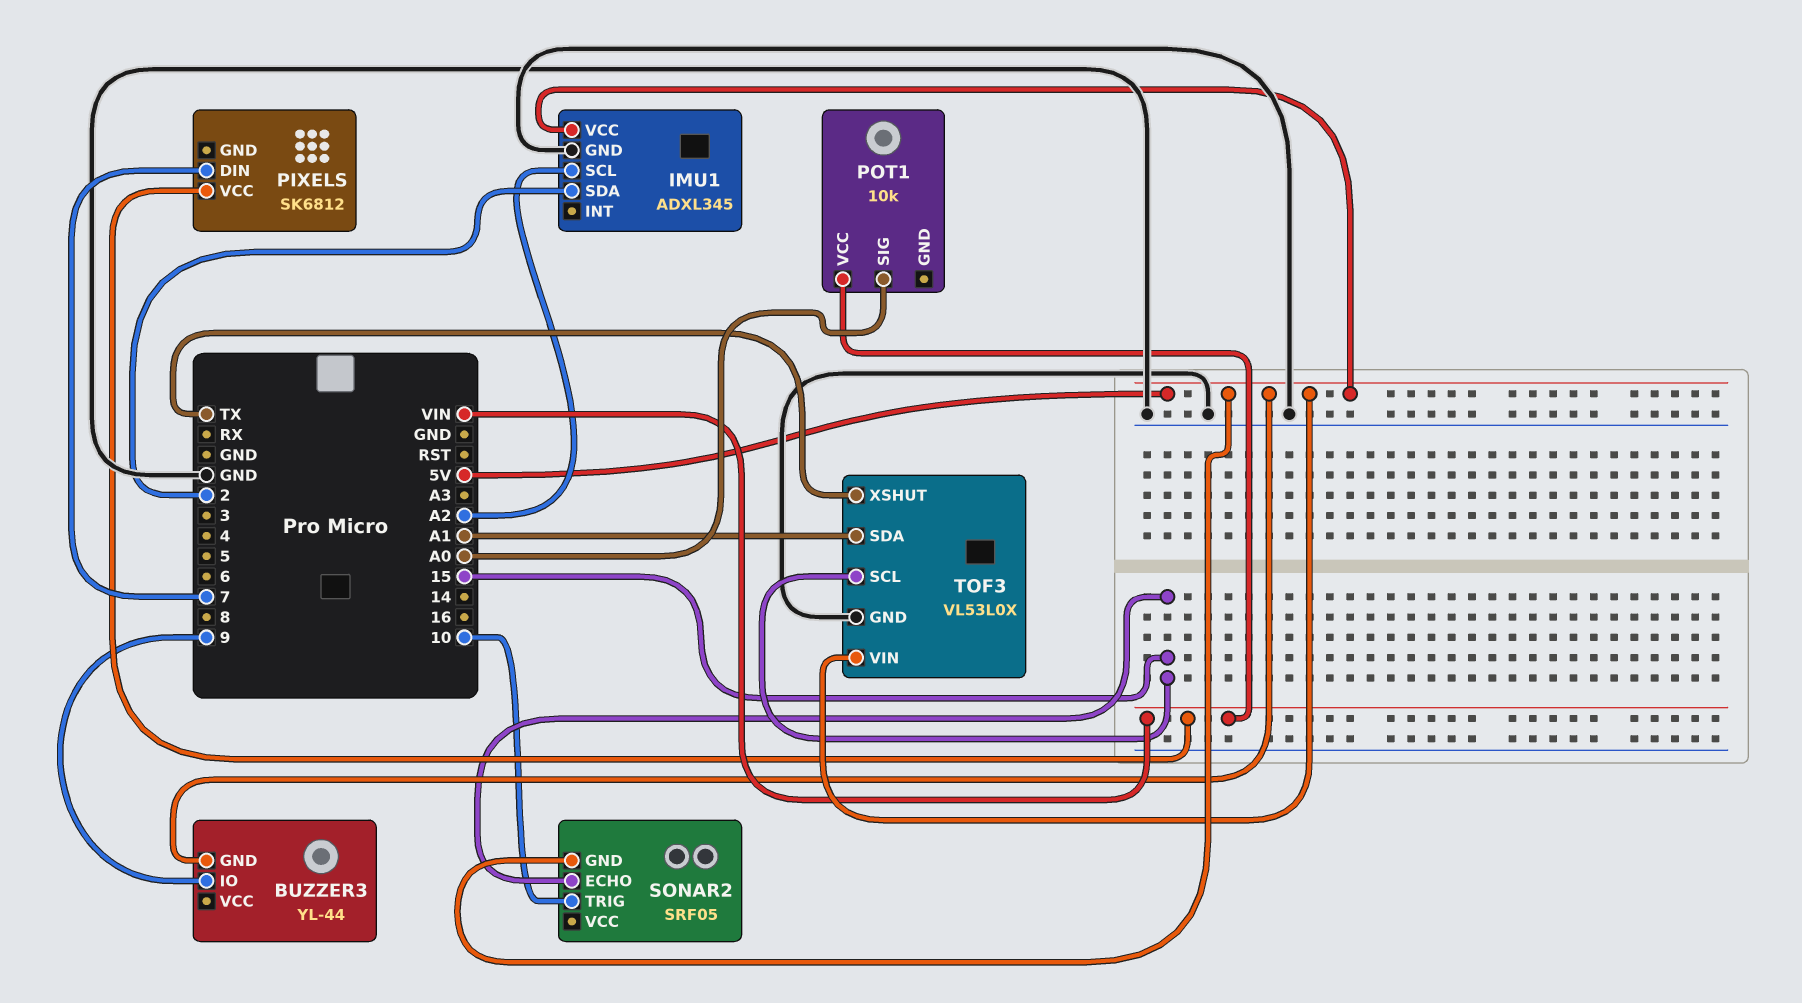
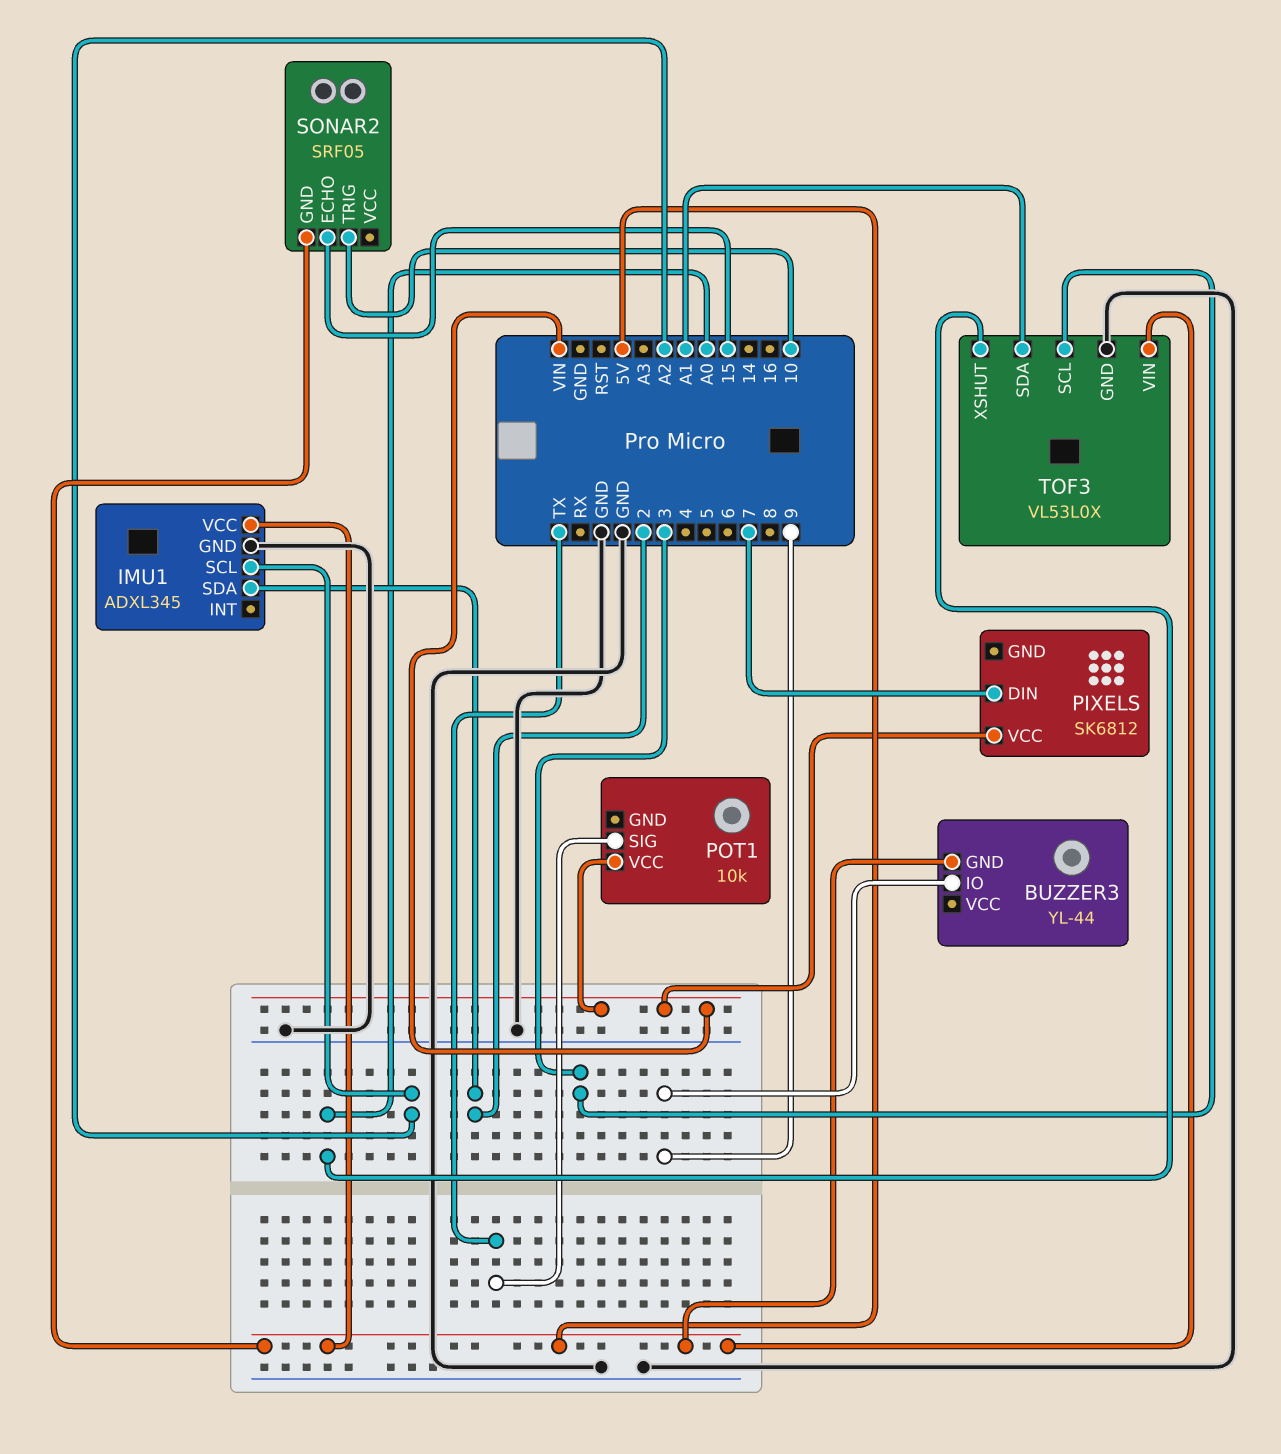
POT1 pin SIG: A0 -> TX
TOF3 pin SCL: 15 -> 3
TOF3 pin XSHUT: TX -> A0

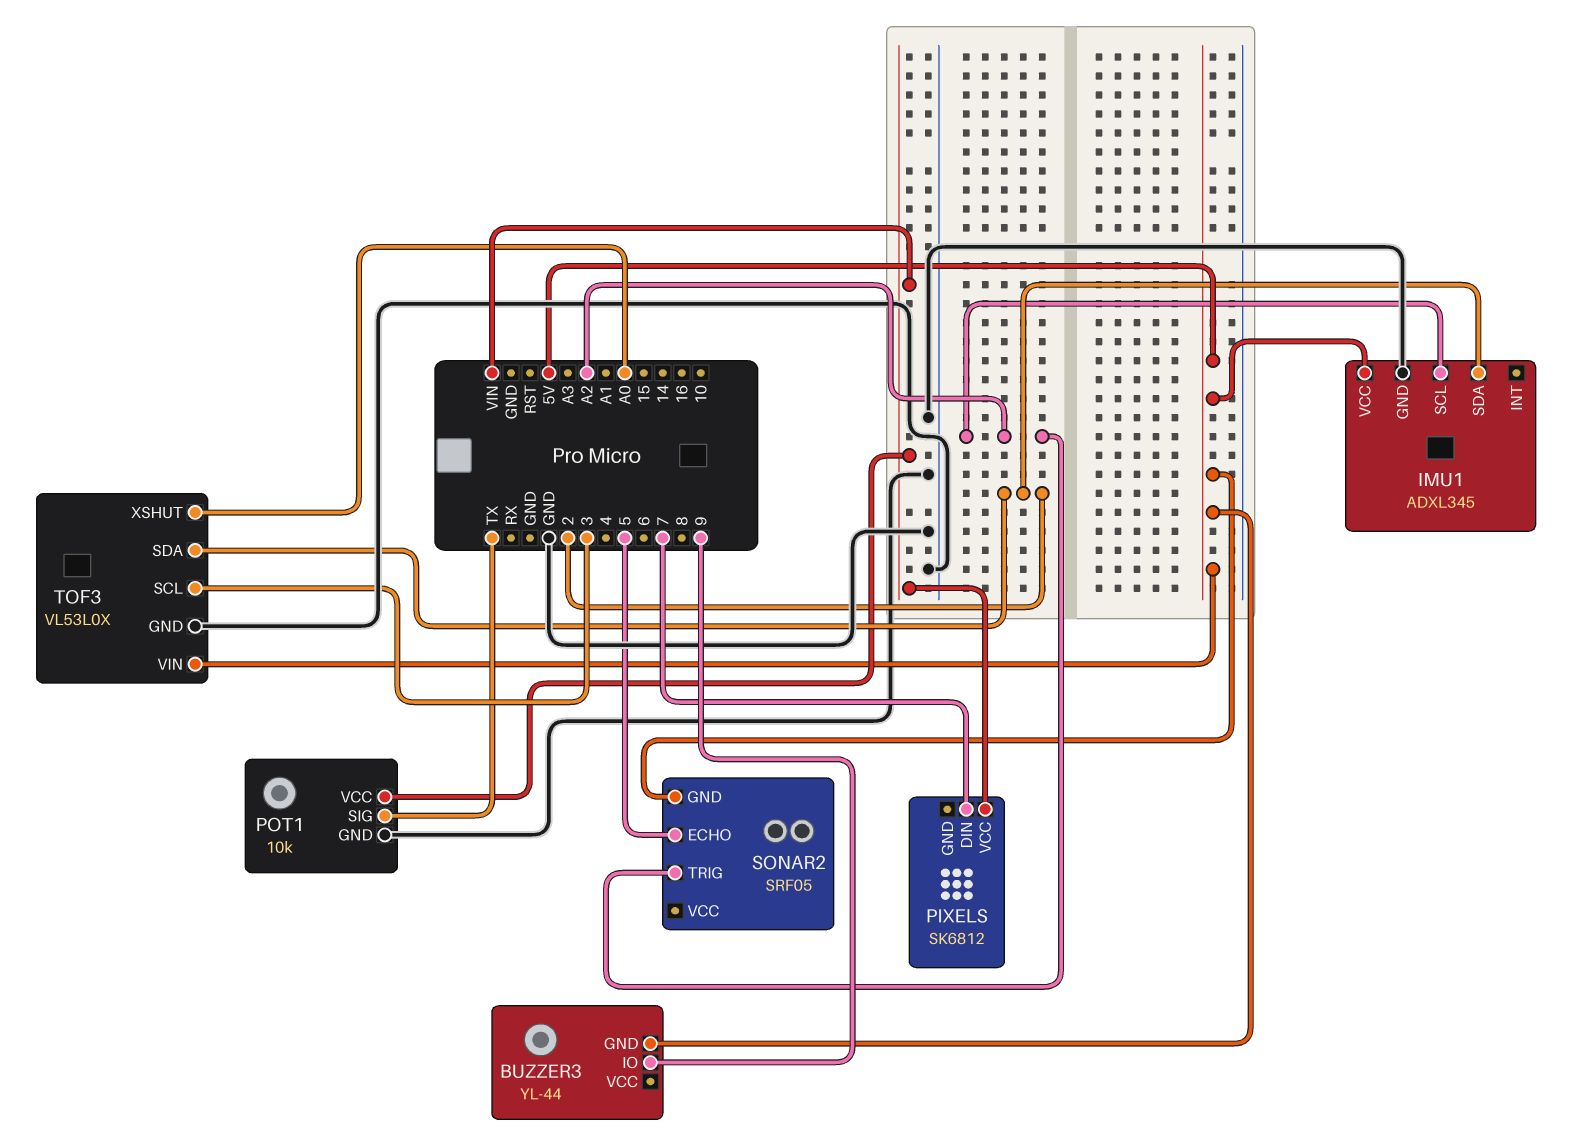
POT1 pin GND: none -> GND
SONAR2 pin ECHO: 15 -> 5
SONAR2 pin TRIG: 10 -> A2
TOF3 pin SDA: A1 -> 2

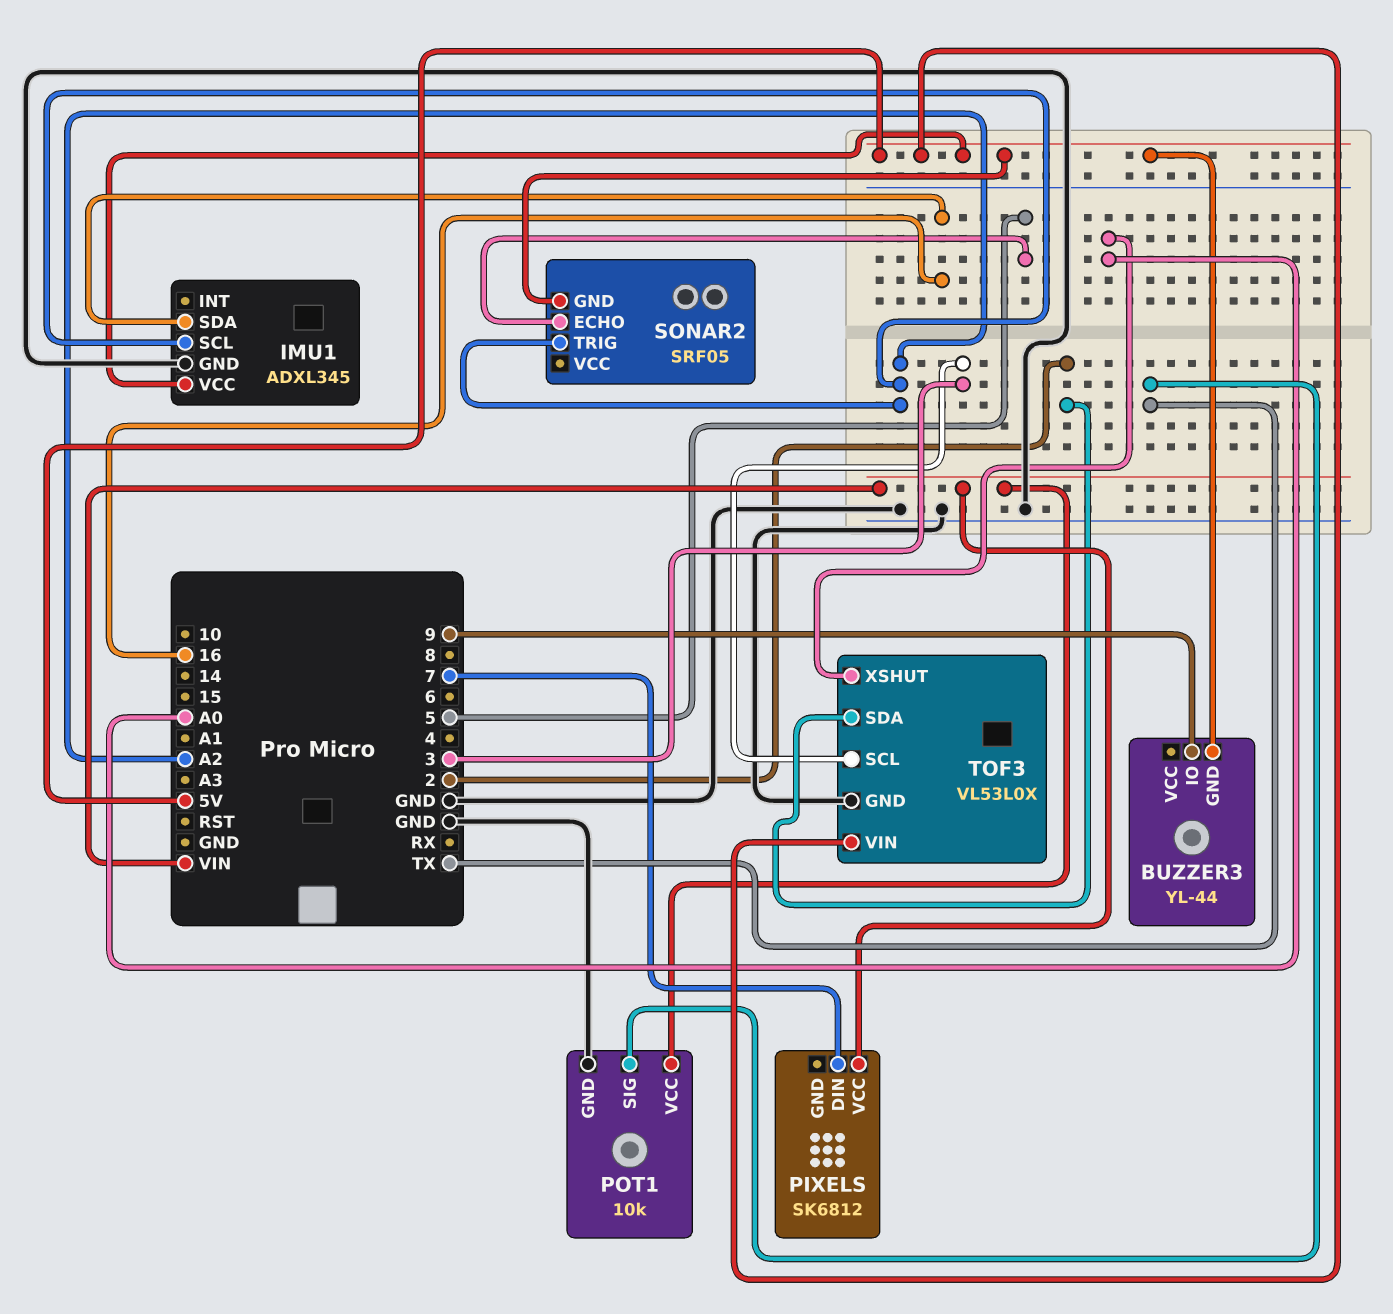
IMU1 pin SDA: 2 -> 16

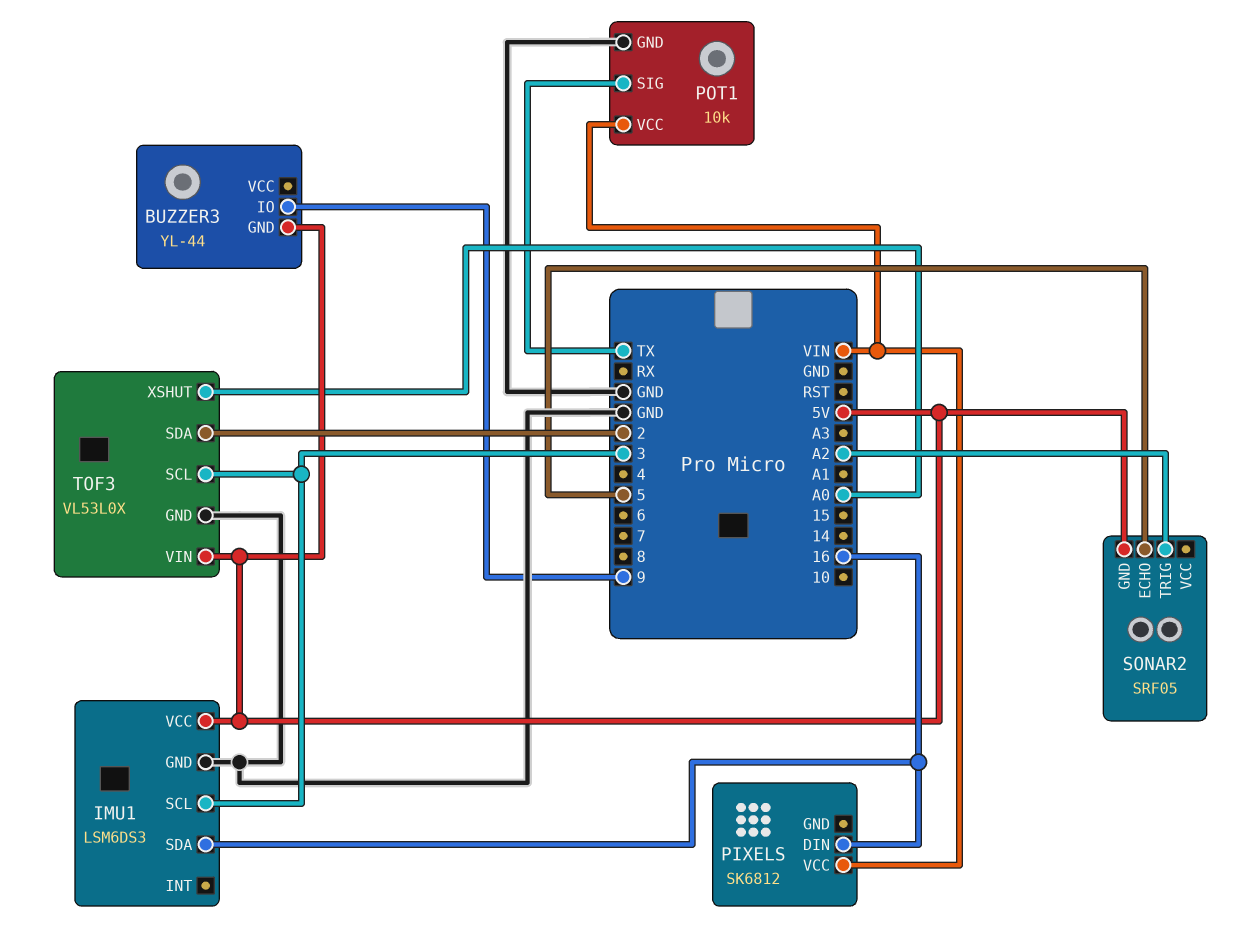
IMU1: ADXL345 -> LSM6DS3
IMU1 pin SCL: A2 -> 3
PIXELS pin DIN: 7 -> 16

